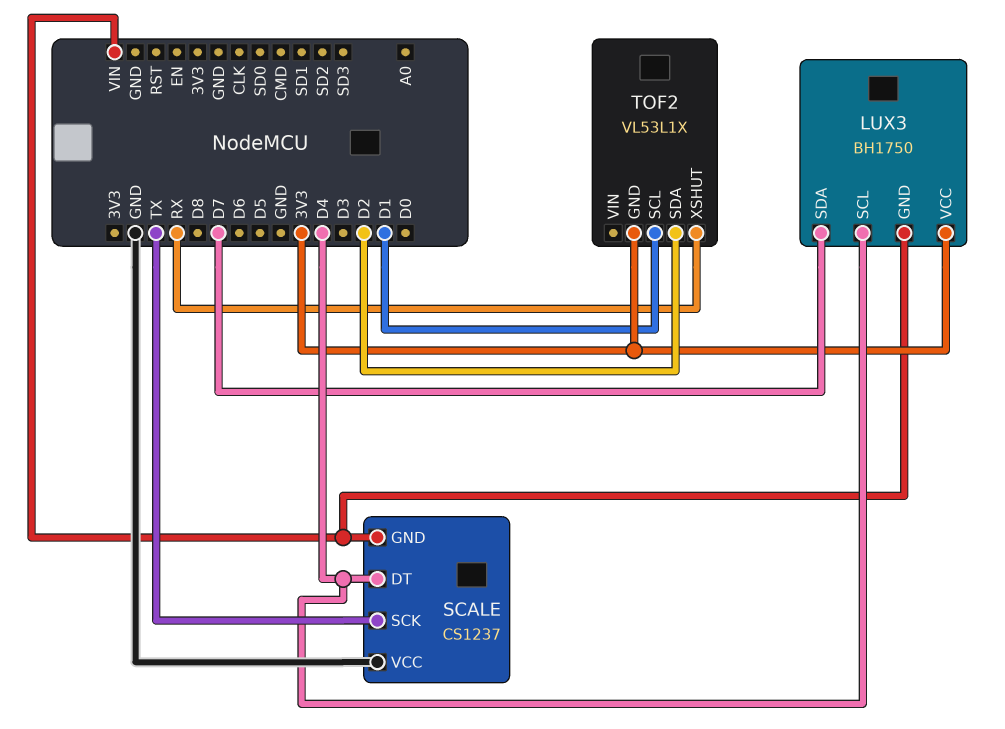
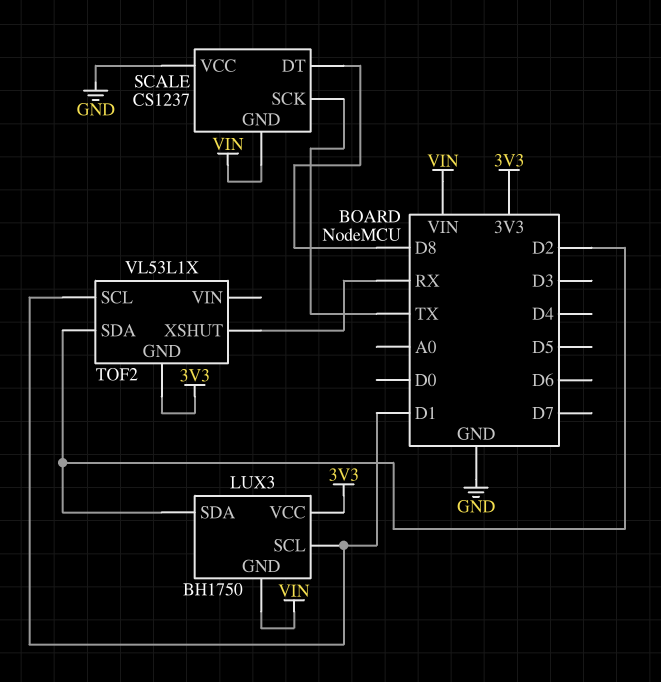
LUX3 pin SCL: D4 -> D1
LUX3 pin SDA: D7 -> D2
SCALE pin DT: D4 -> D8

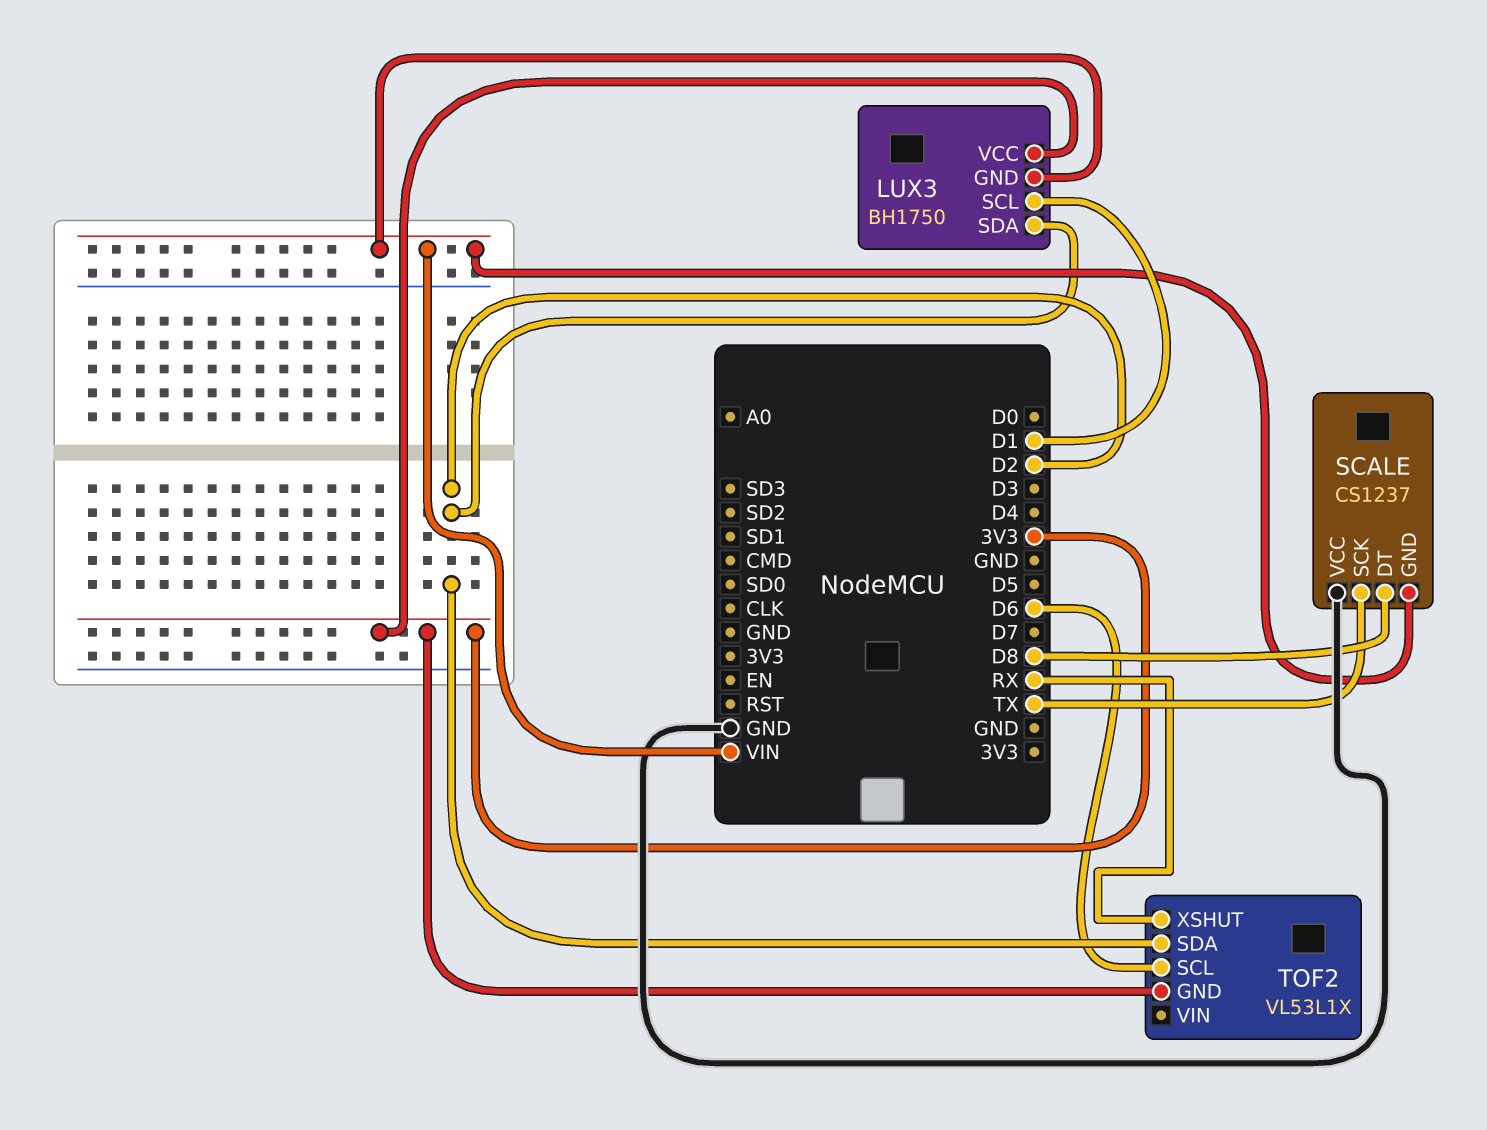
TOF2 pin SCL: D1 -> D6

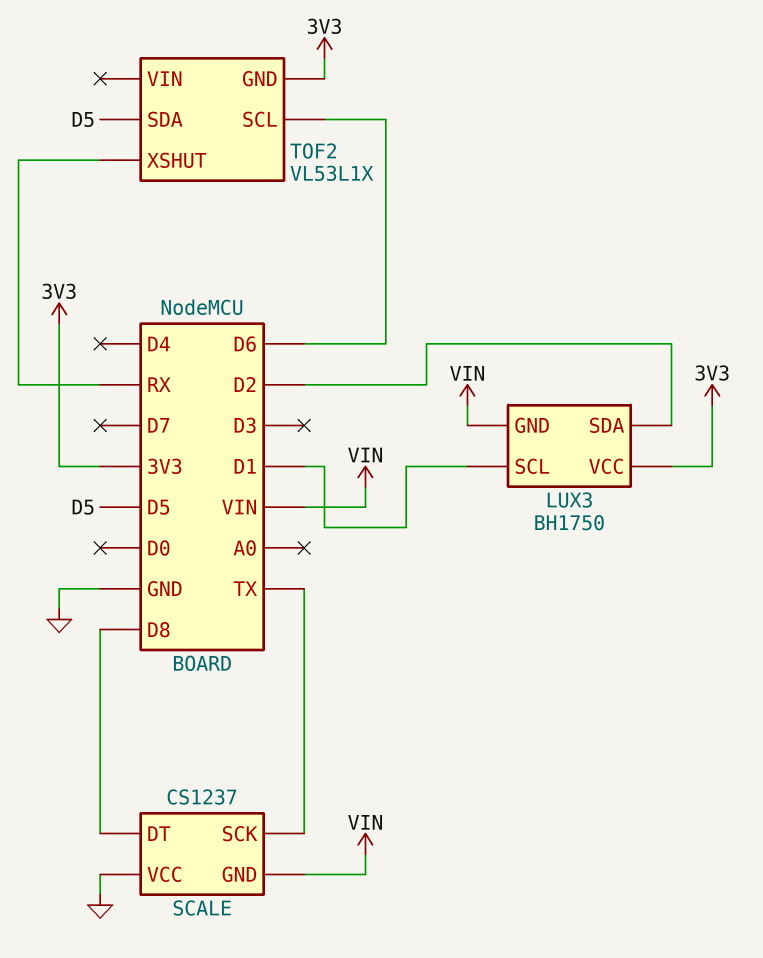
TOF2 pin SDA: D2 -> D5

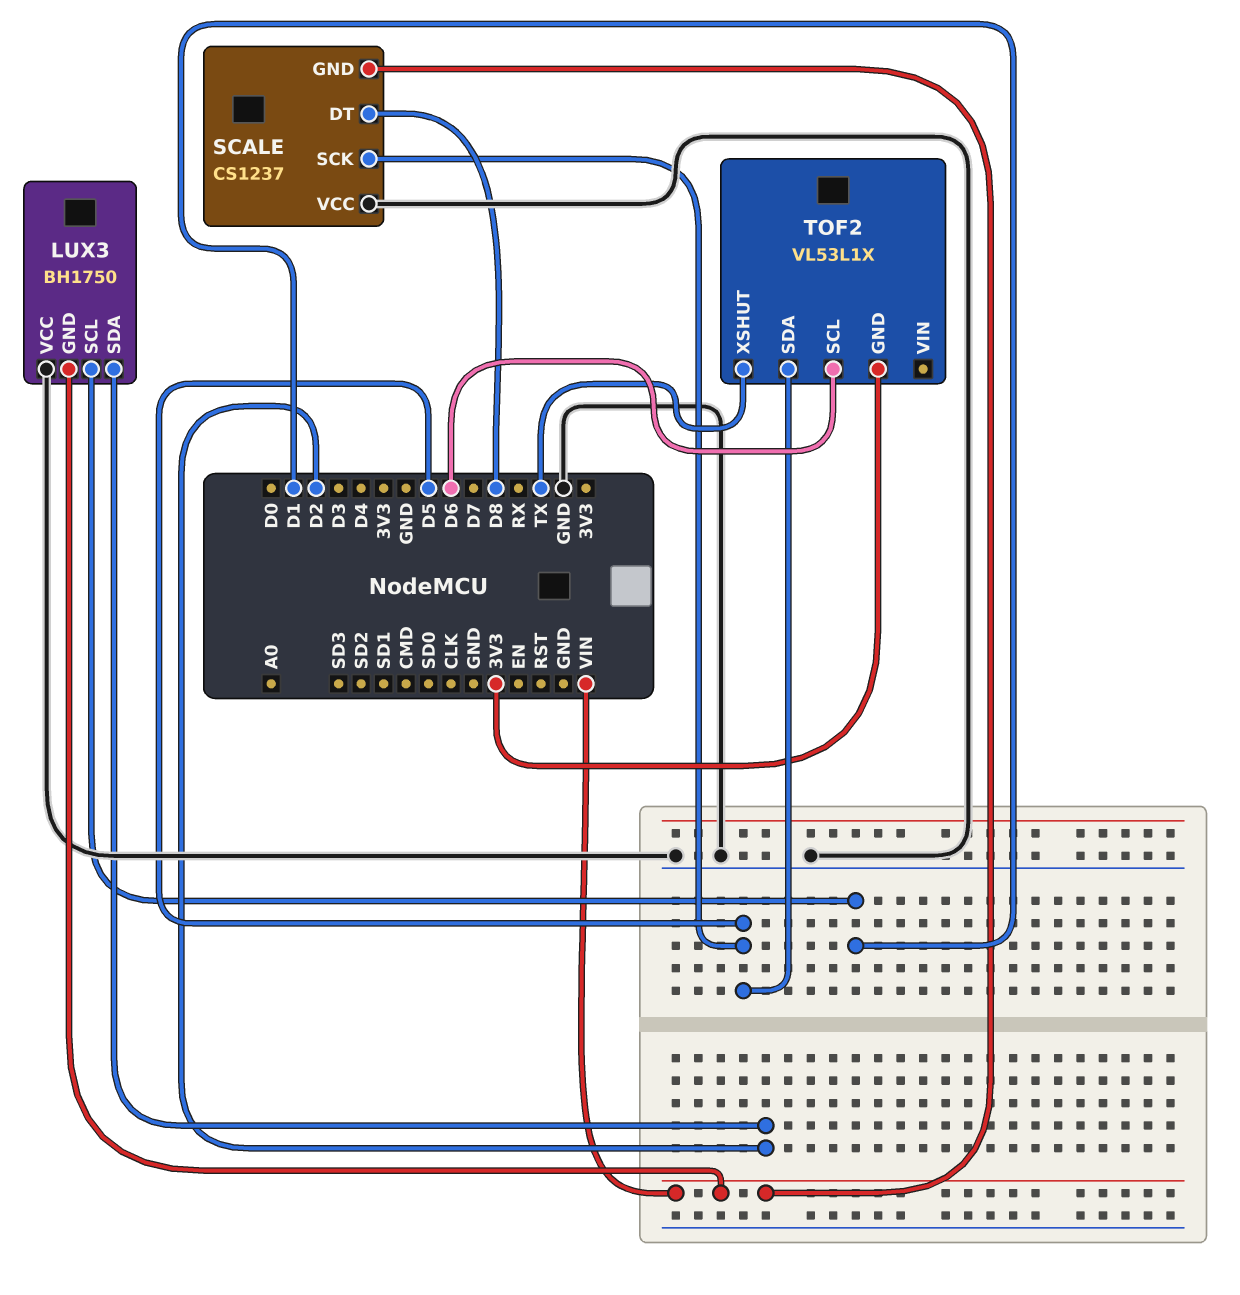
LUX3 pin VCC: 3V3 -> GND
SCALE pin SCK: TX -> D5
TOF2 pin XSHUT: RX -> TX

